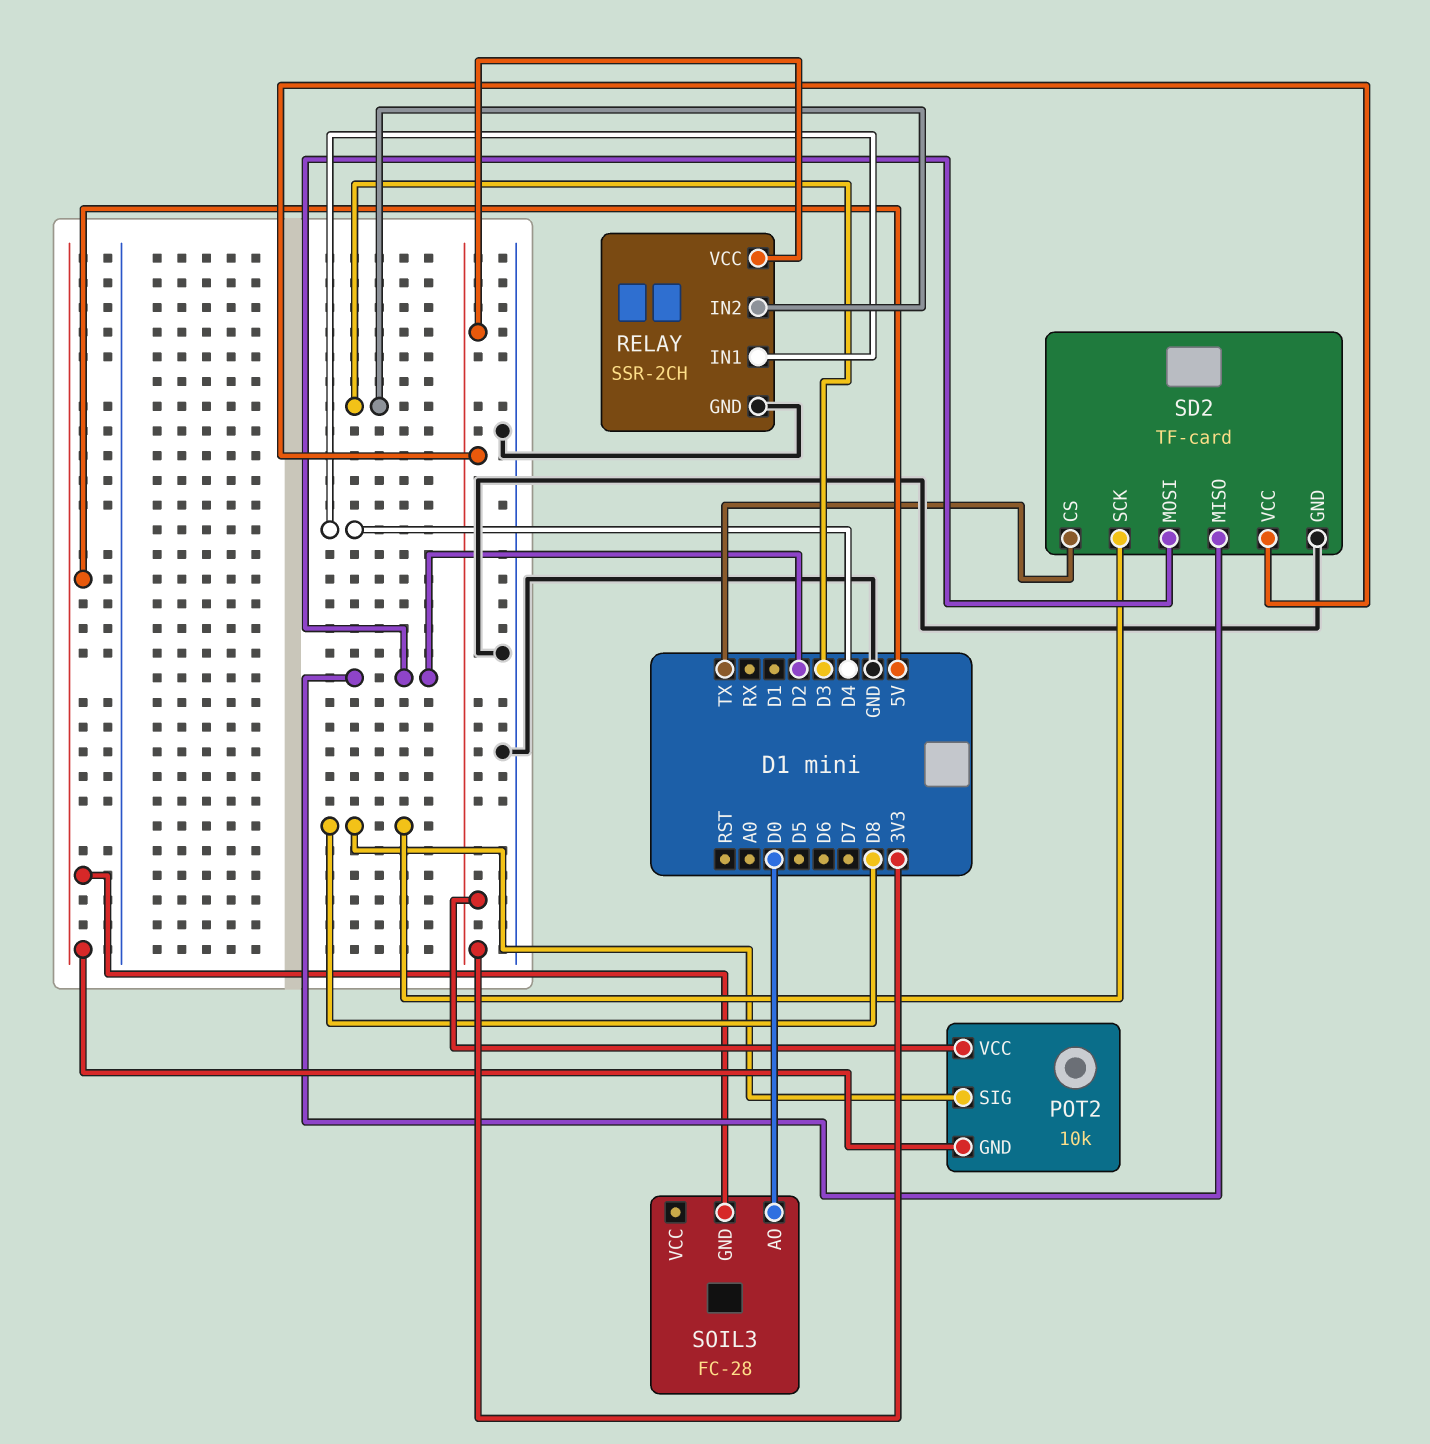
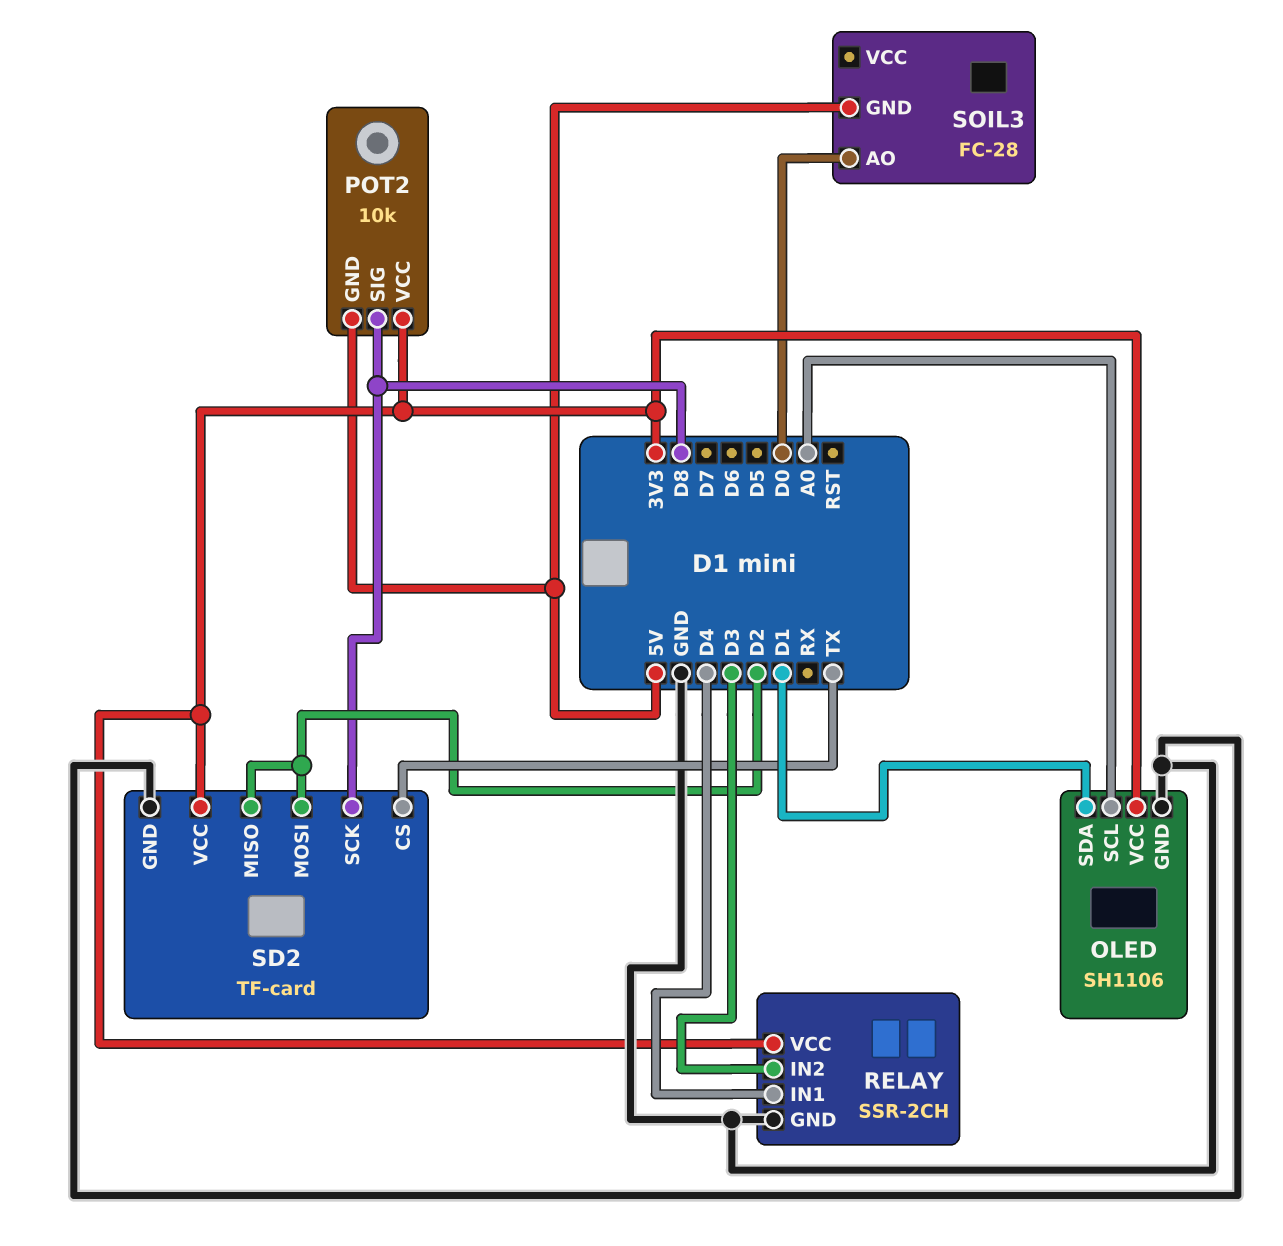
OLED: none -> SH1106
OLED pin GND: none -> GND
OLED pin SCL: none -> A0
OLED pin SDA: none -> D1
OLED pin VCC: none -> 3V3

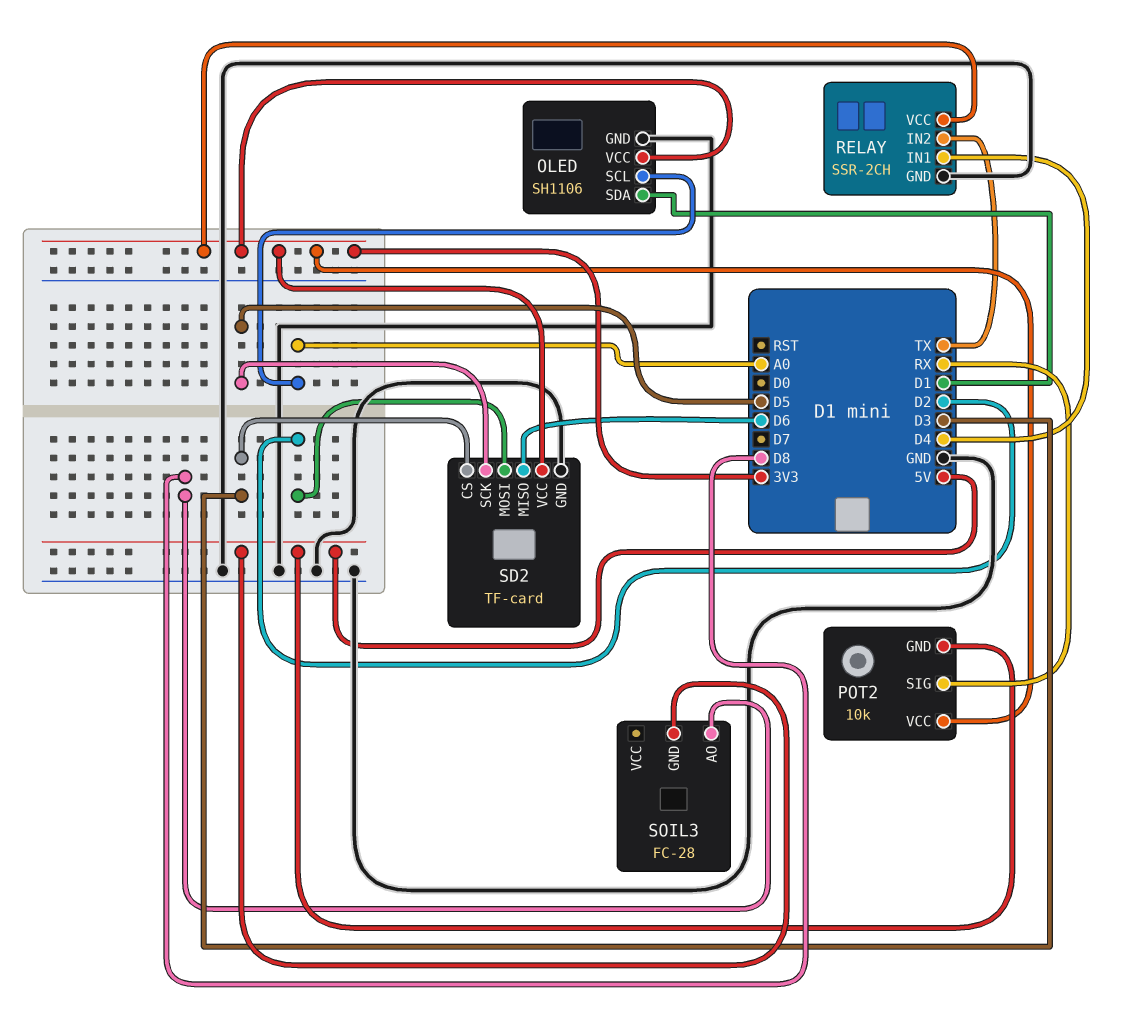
POT2 pin SIG: D8 -> RX
RELAY pin IN2: D3 -> TX
SD2 pin CS: TX -> D3
SD2 pin MISO: D2 -> D6
SD2 pin SCK: D8 -> D5
SOIL3 pin AO: D0 -> D8

